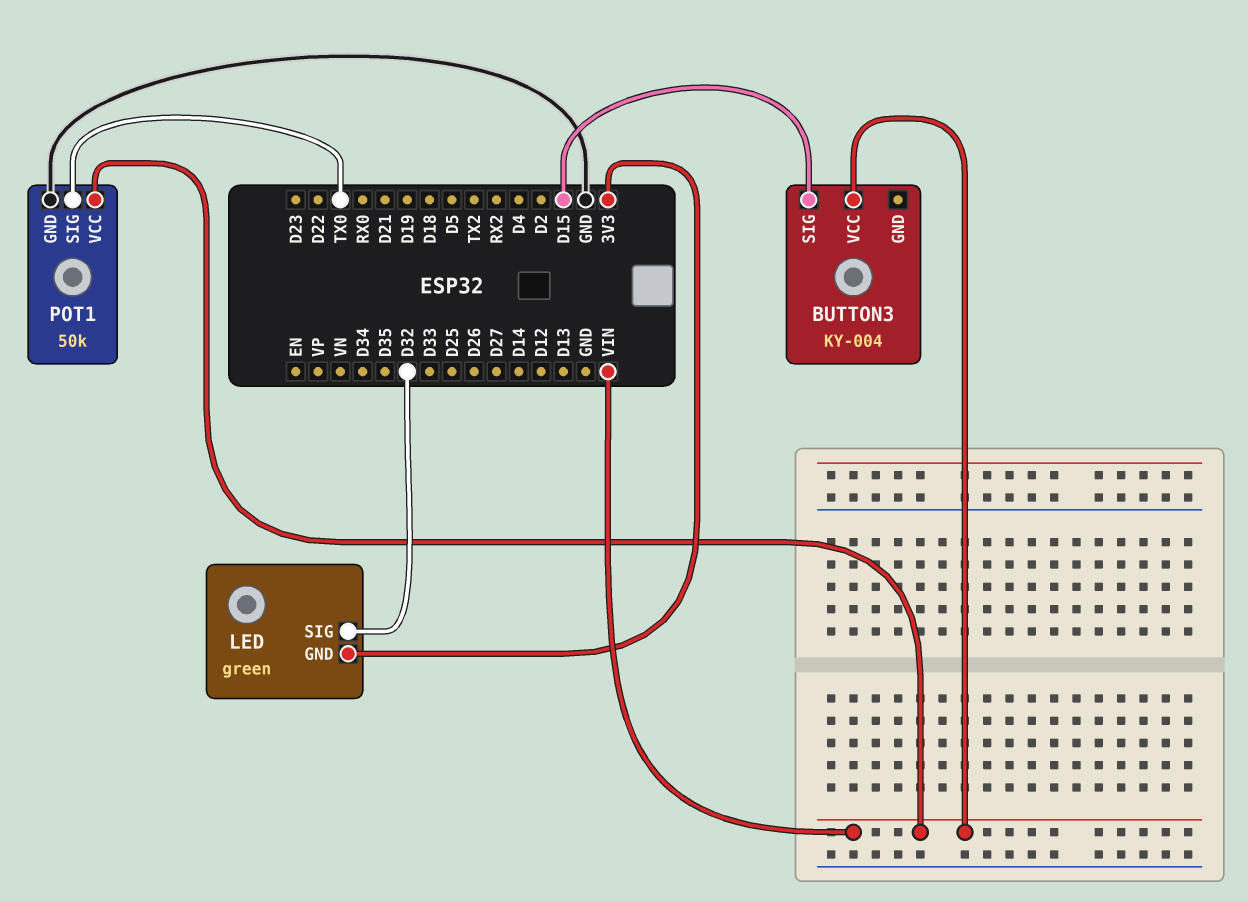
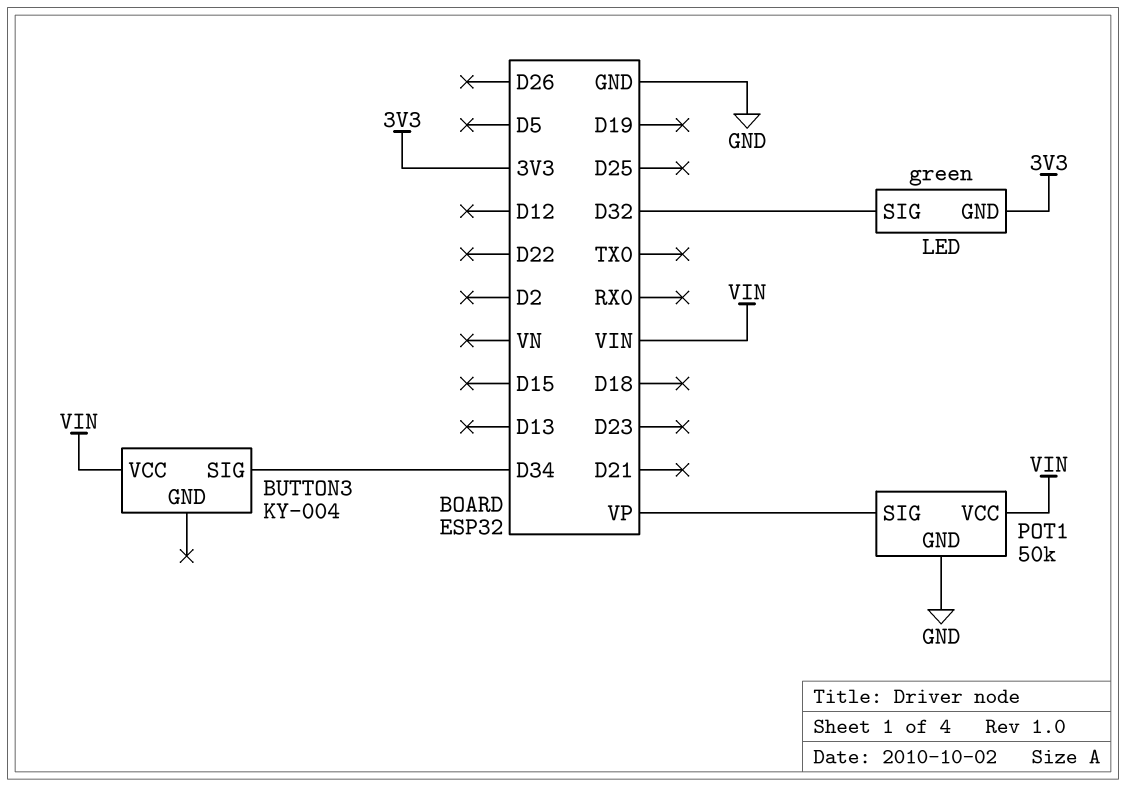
BUTTON3 pin SIG: D15 -> D34
POT1 pin SIG: TX0 -> VP

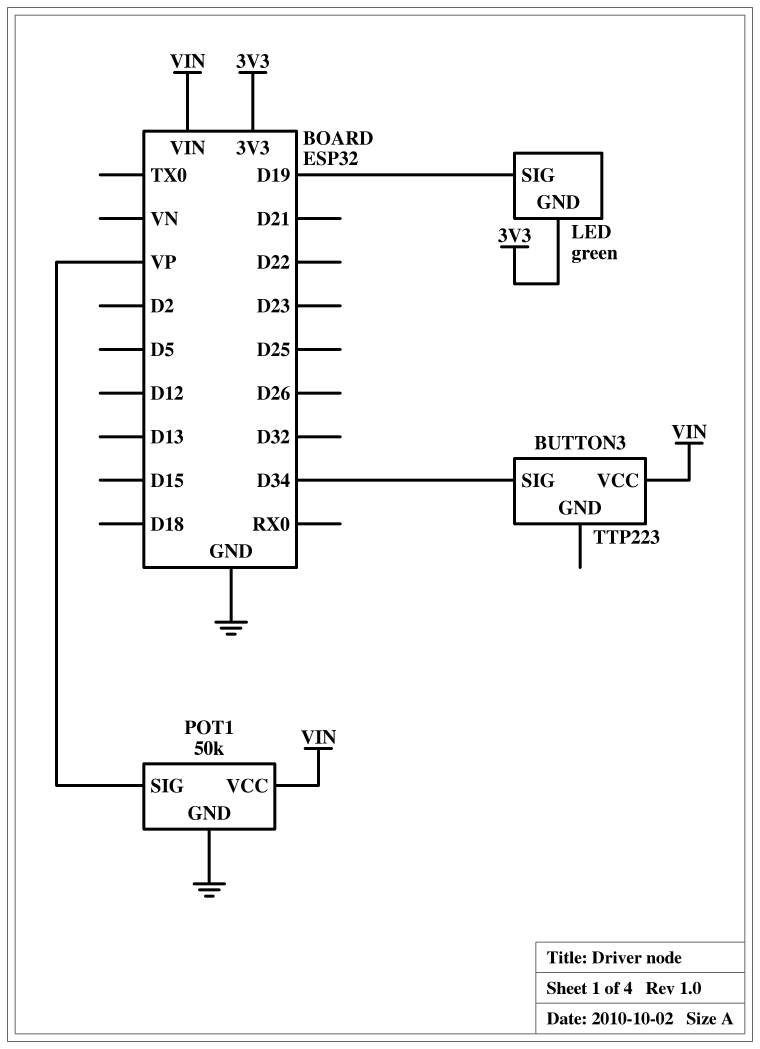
BUTTON3: KY-004 -> TTP223
LED pin SIG: D32 -> D19

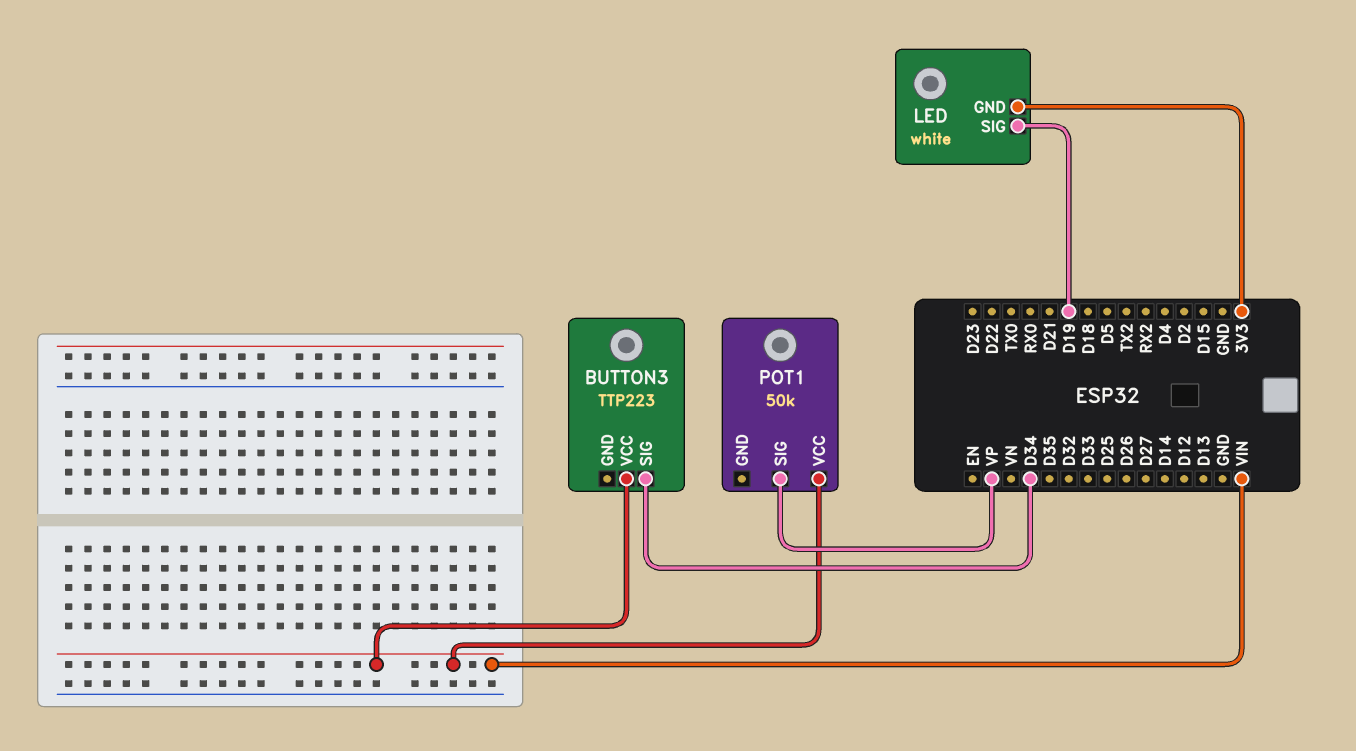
LED: green -> white
POT1 pin GND: GND -> none

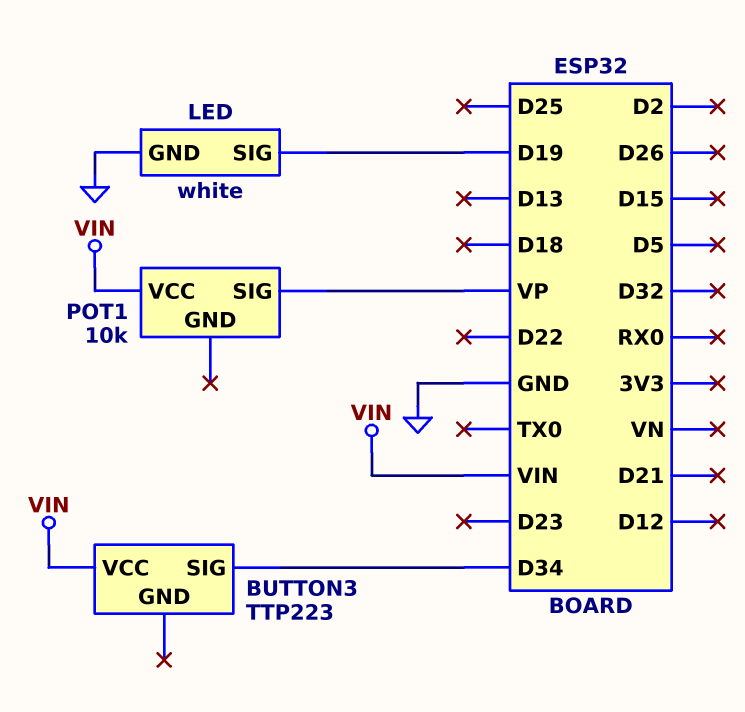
LED pin GND: 3V3 -> GND
POT1: 50k -> 10k

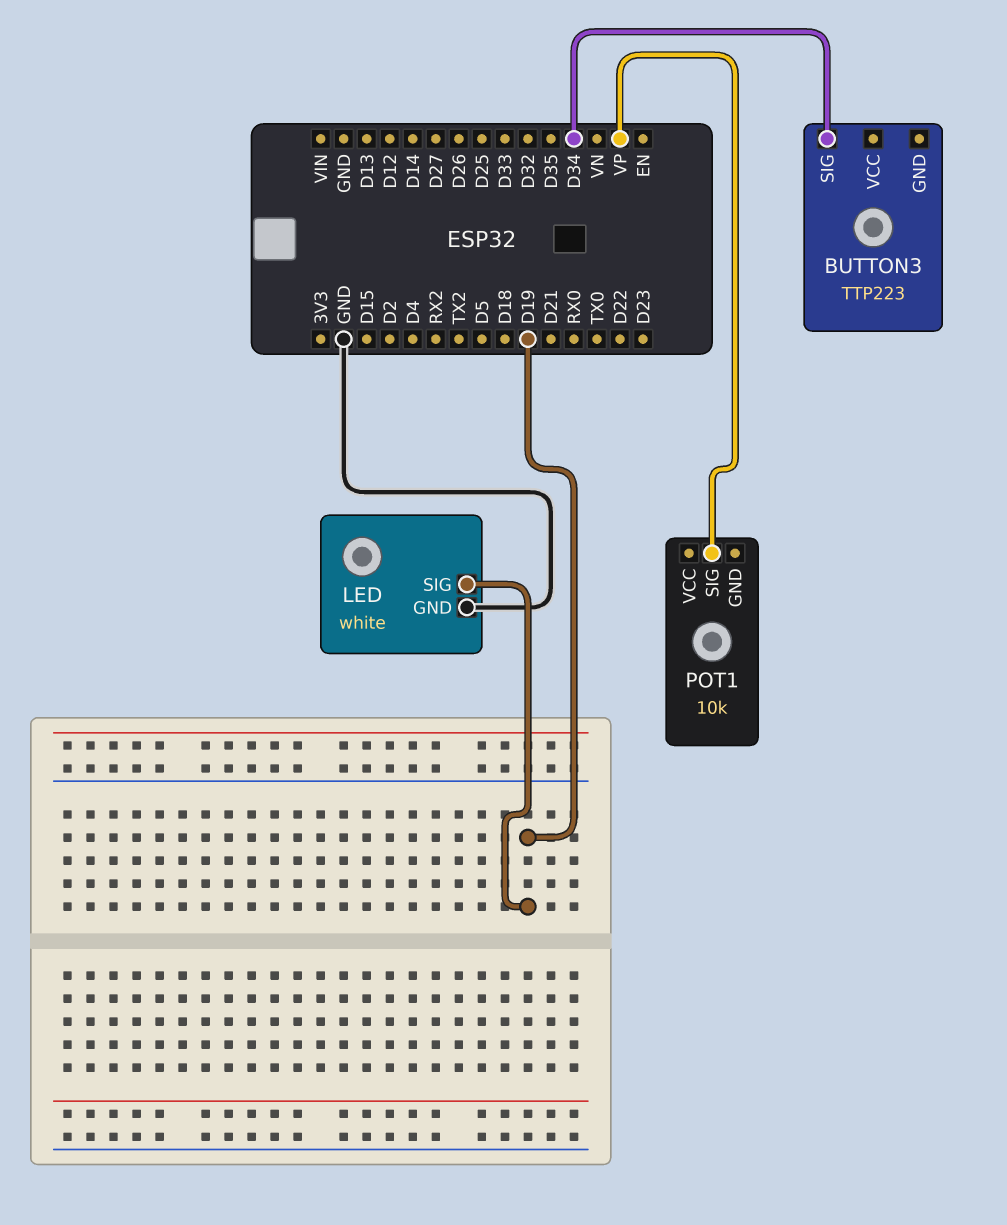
BUTTON3 pin VCC: VIN -> none
POT1 pin VCC: VIN -> none

